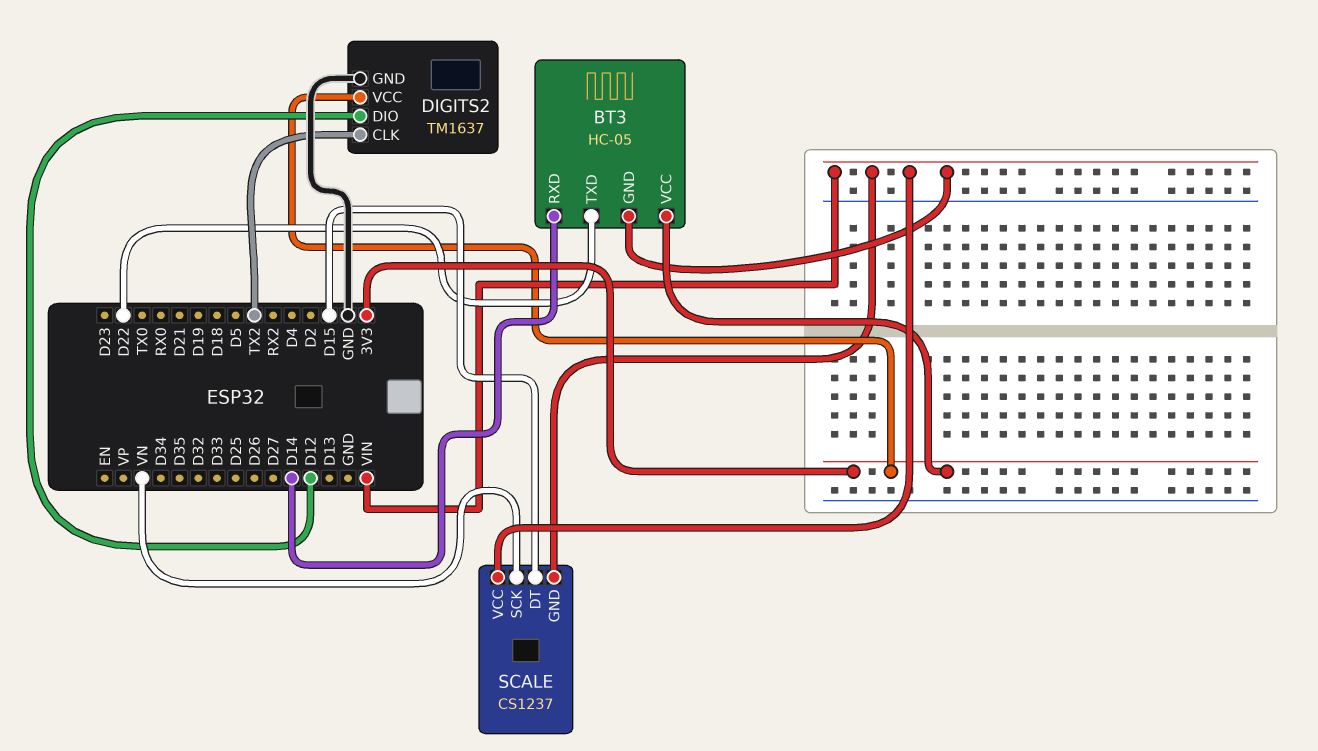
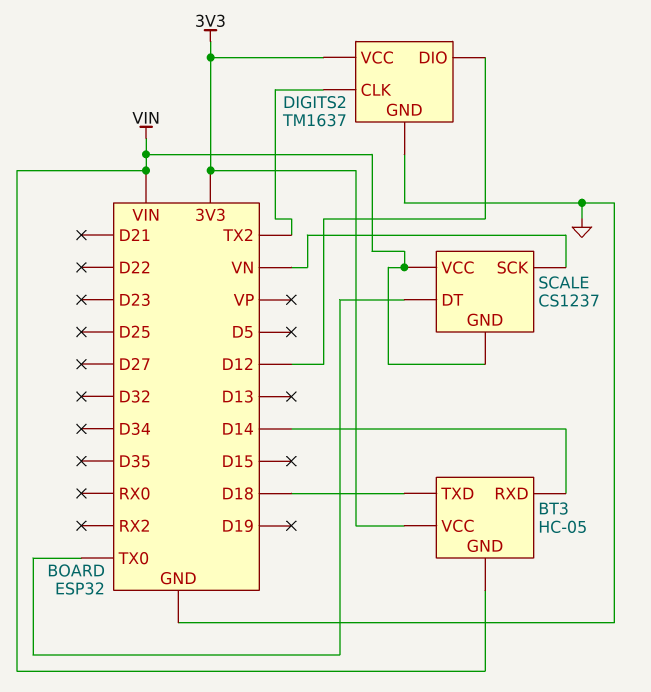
BT3 pin TXD: D22 -> D18
SCALE pin DT: D15 -> TX0

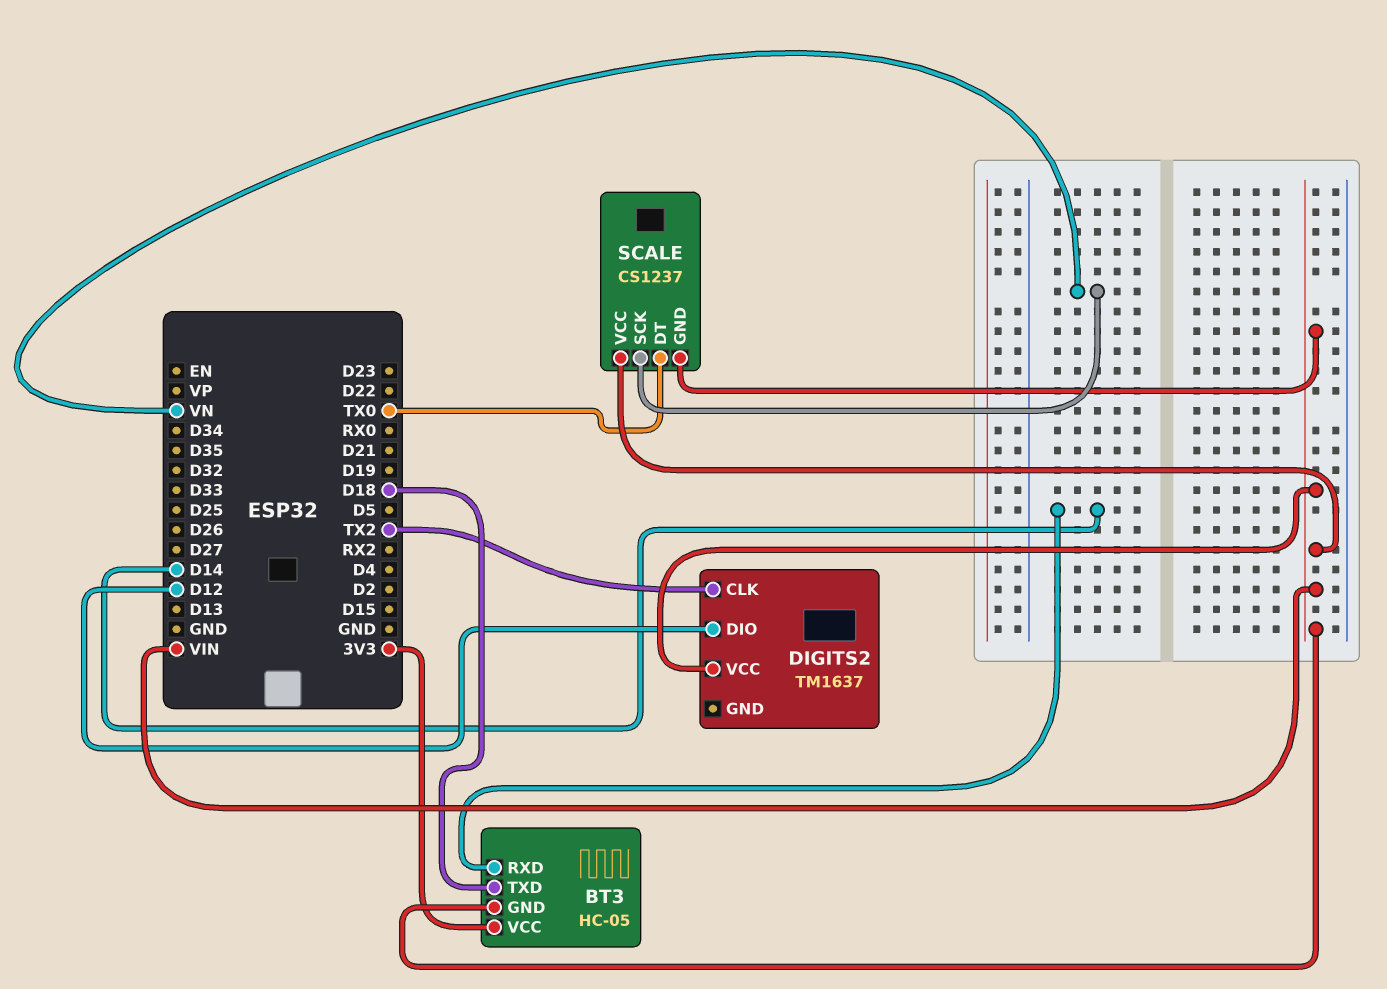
DIGITS2 pin GND: GND -> none
DIGITS2 pin VCC: 3V3 -> VIN

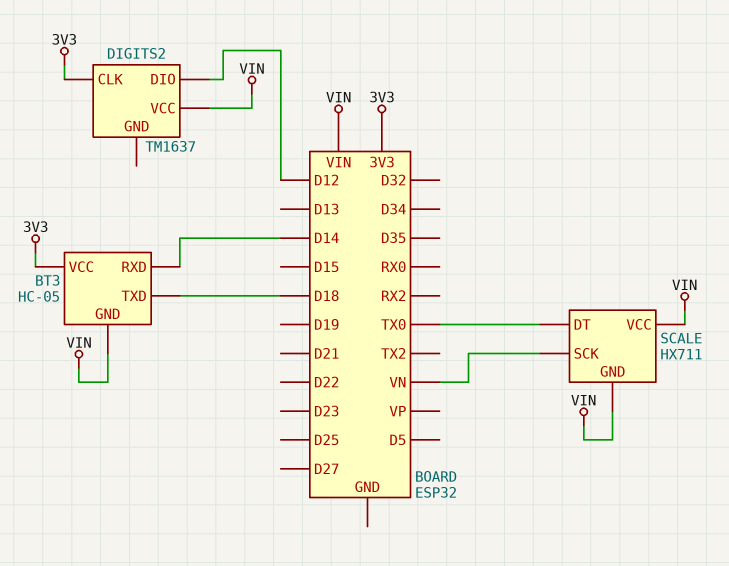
DIGITS2 pin CLK: TX2 -> 3V3
SCALE: CS1237 -> HX711

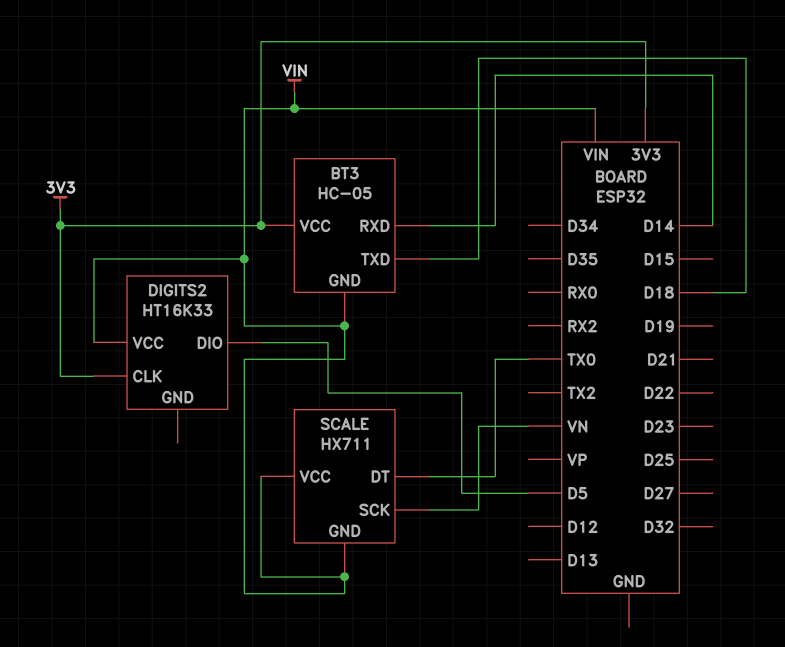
DIGITS2: TM1637 -> HT16K33
DIGITS2 pin DIO: D12 -> D5

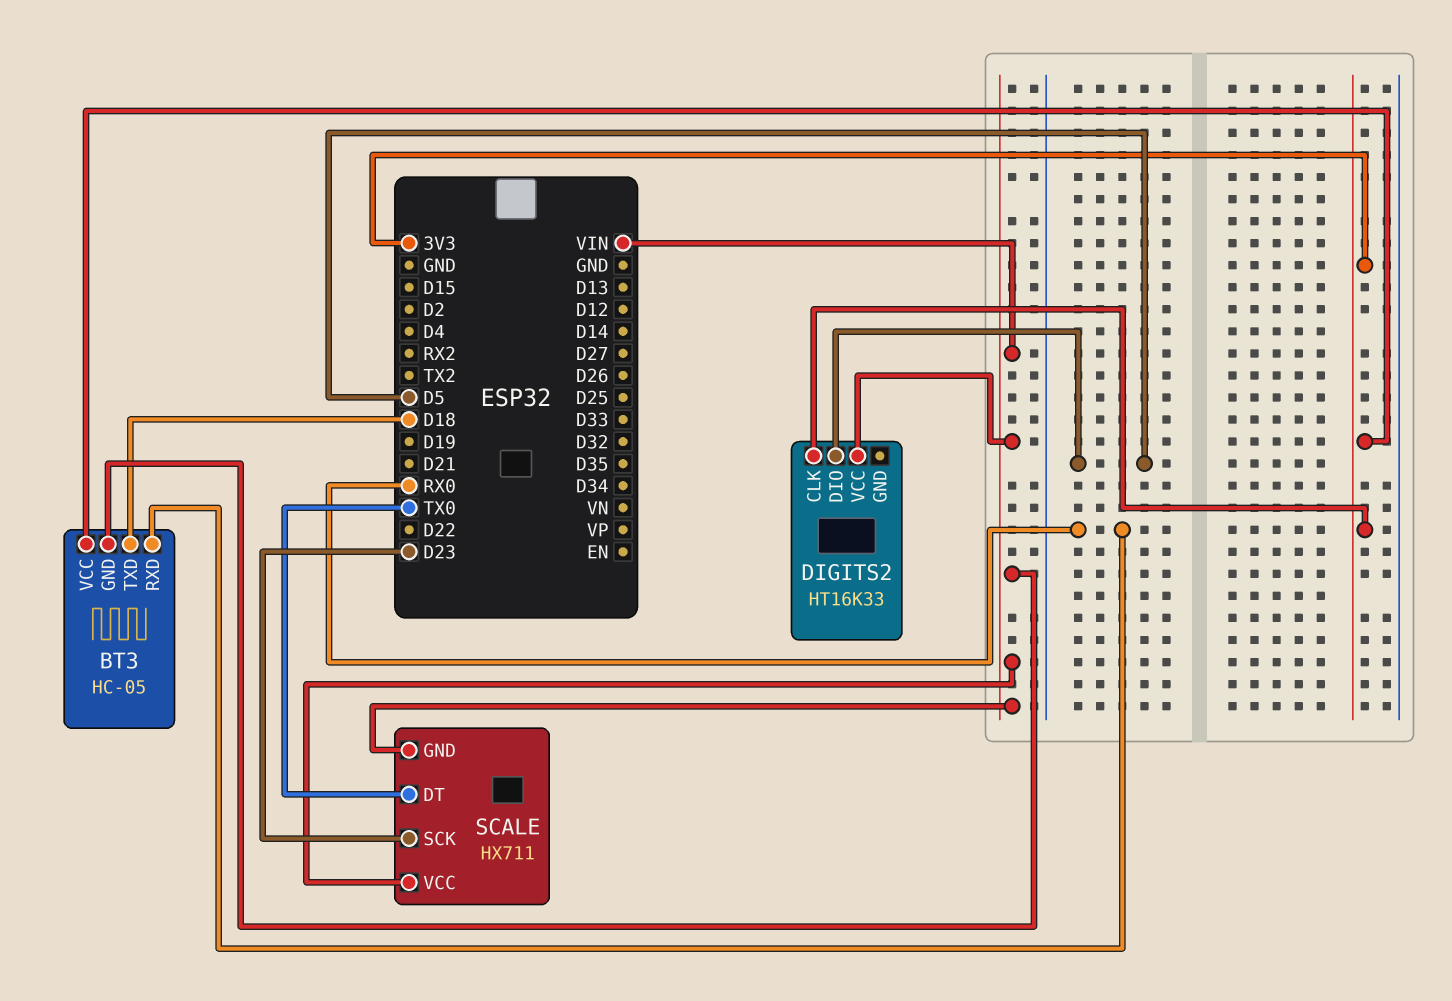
BT3 pin RXD: D14 -> RX0
SCALE pin SCK: VN -> D23

